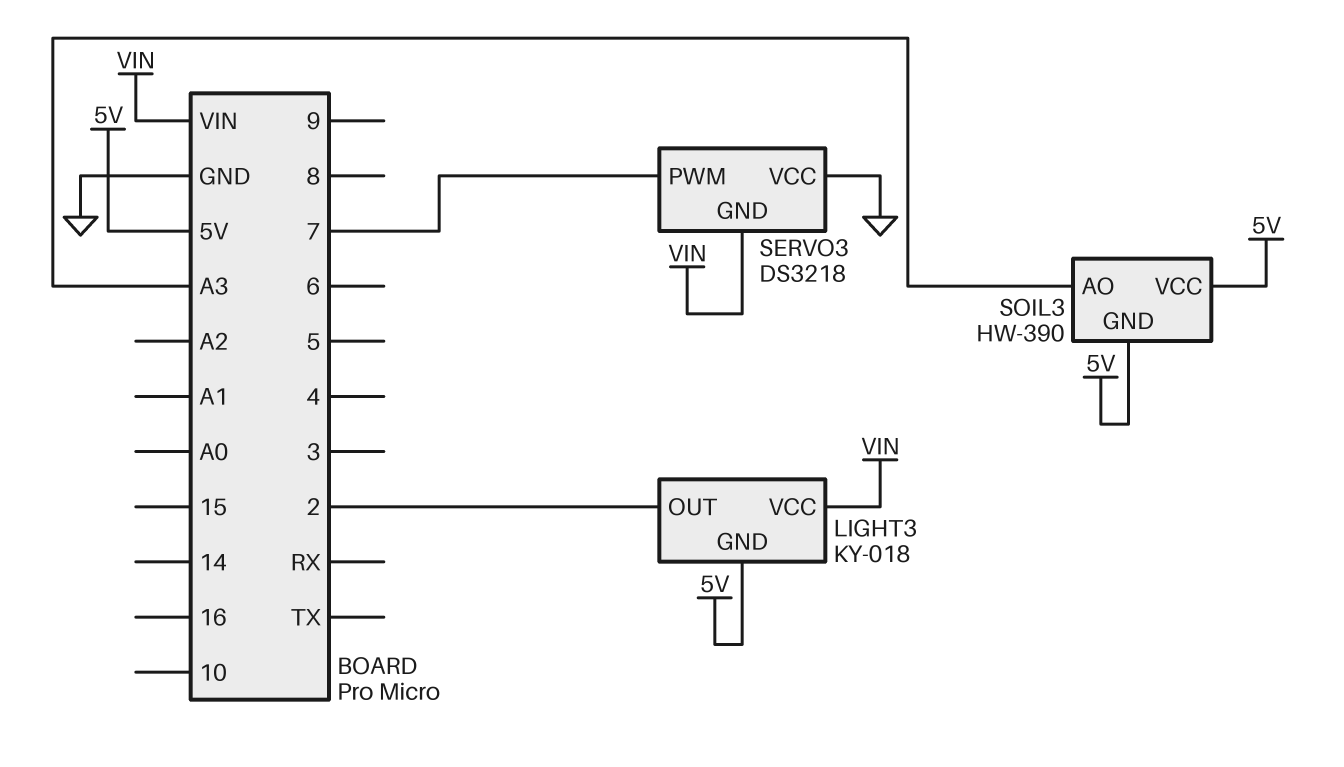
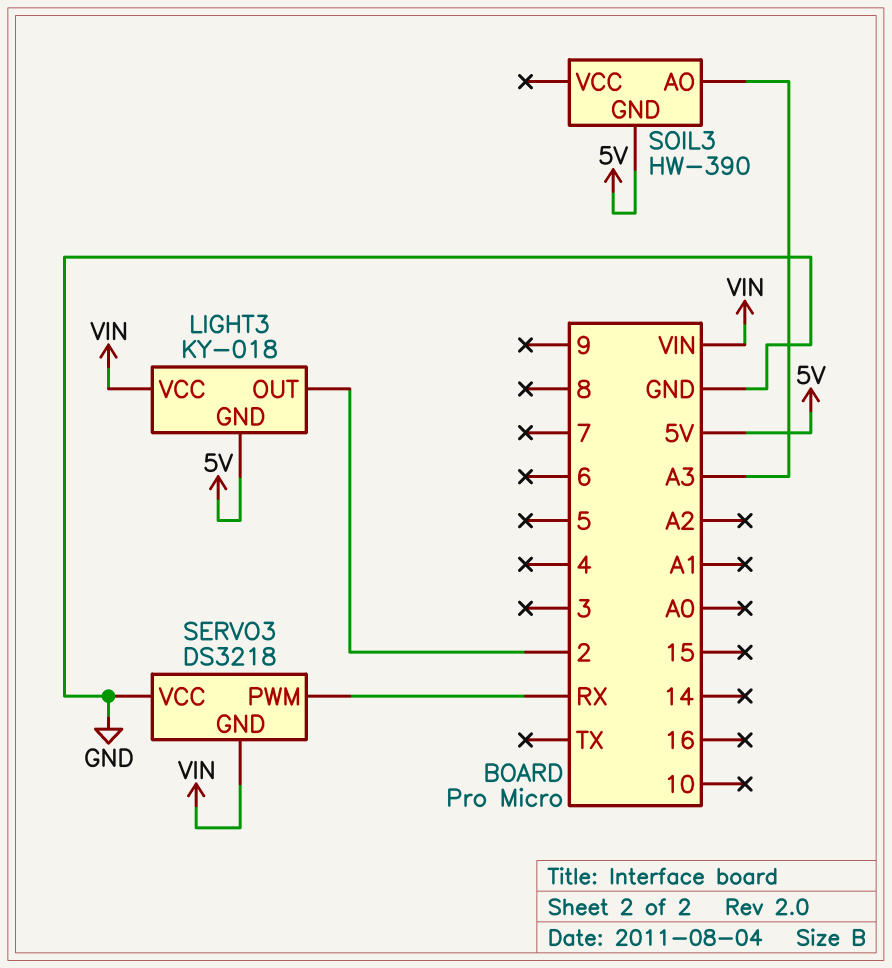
SERVO3 pin PWM: 7 -> RX
SOIL3 pin VCC: 5V -> none

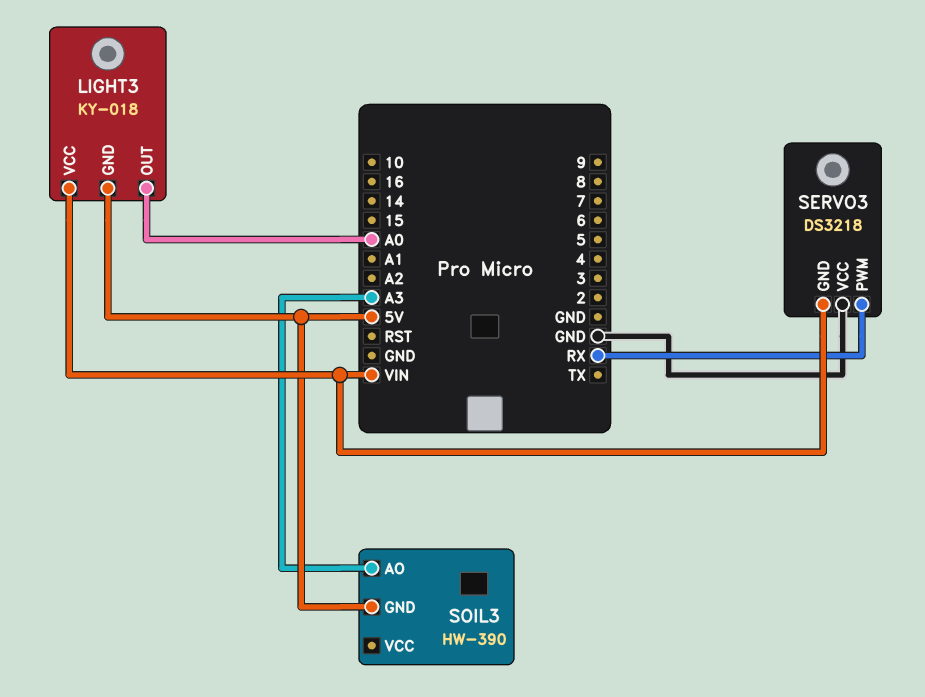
LIGHT3 pin OUT: 2 -> A0

